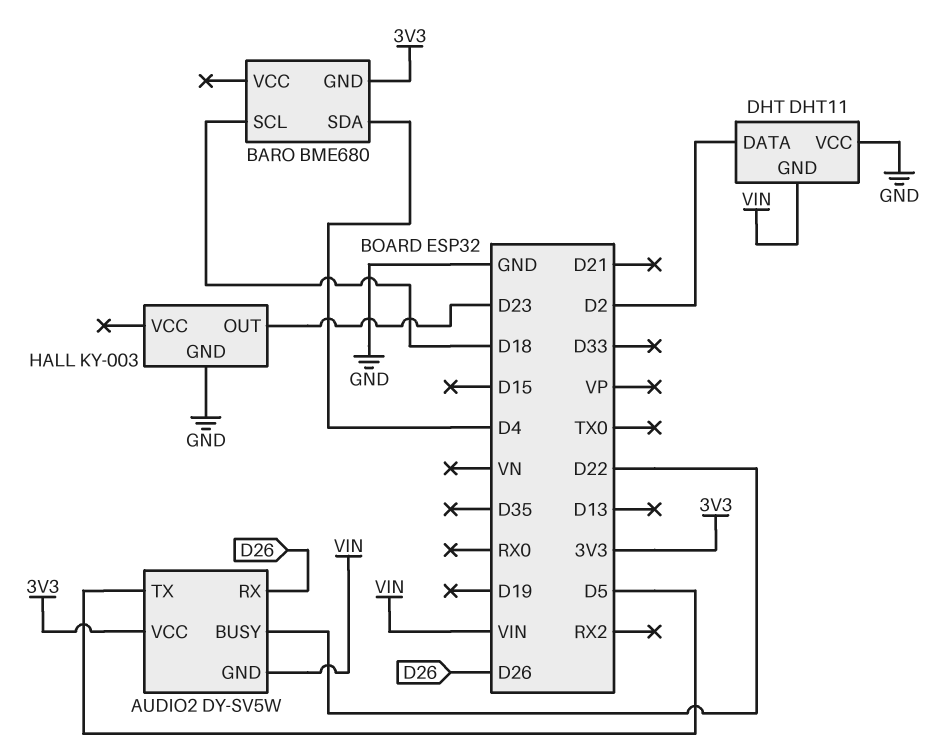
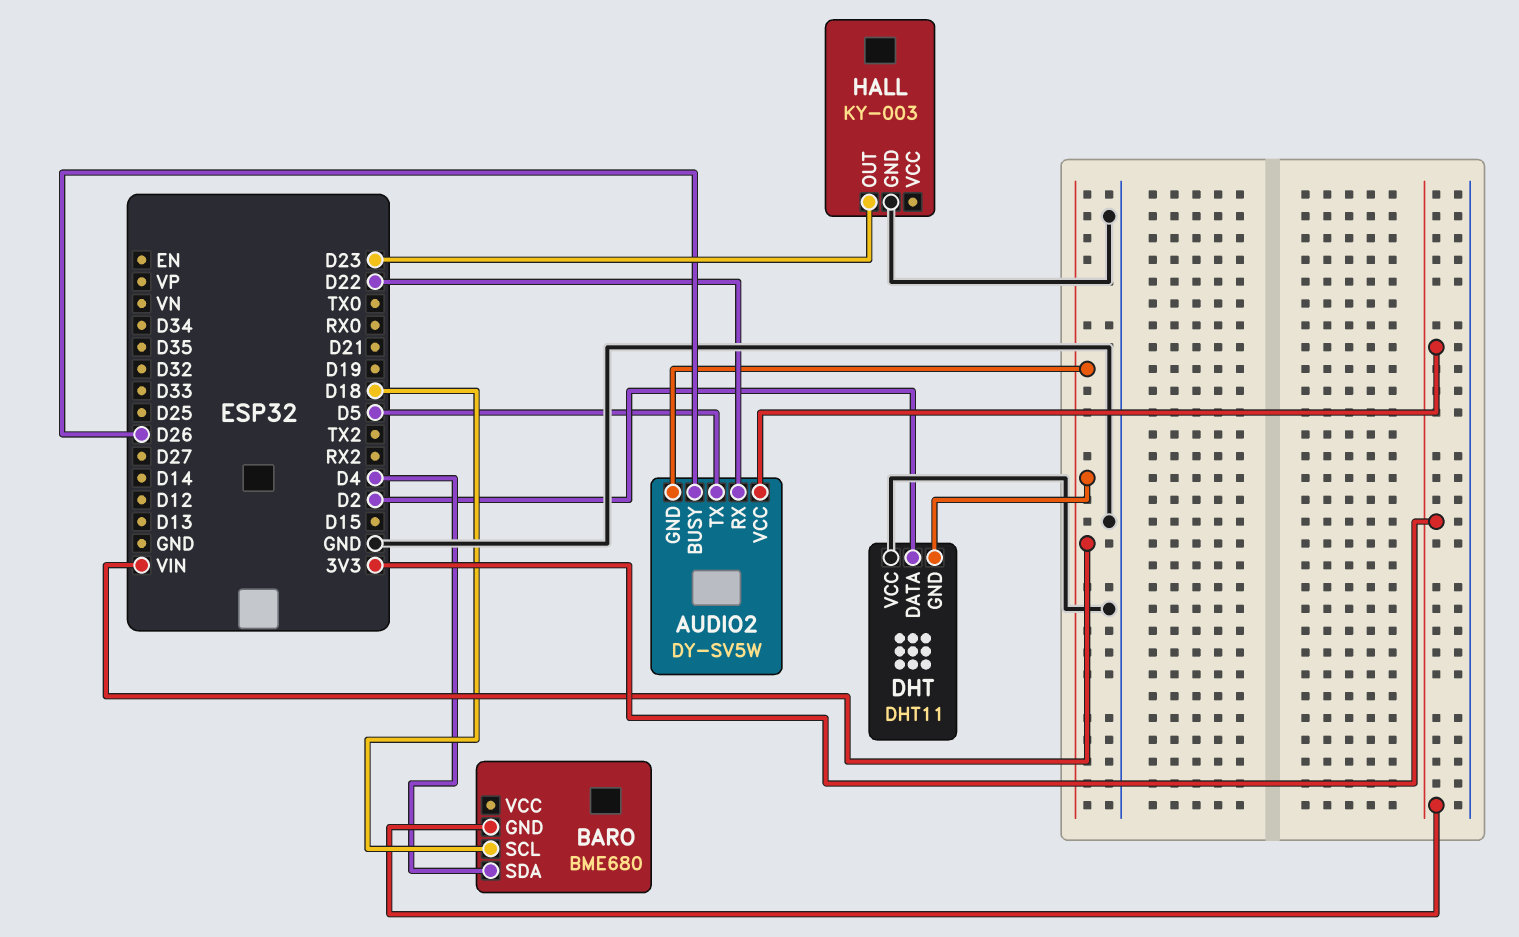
AUDIO2 pin BUSY: D22 -> D26
AUDIO2 pin RX: D26 -> D22

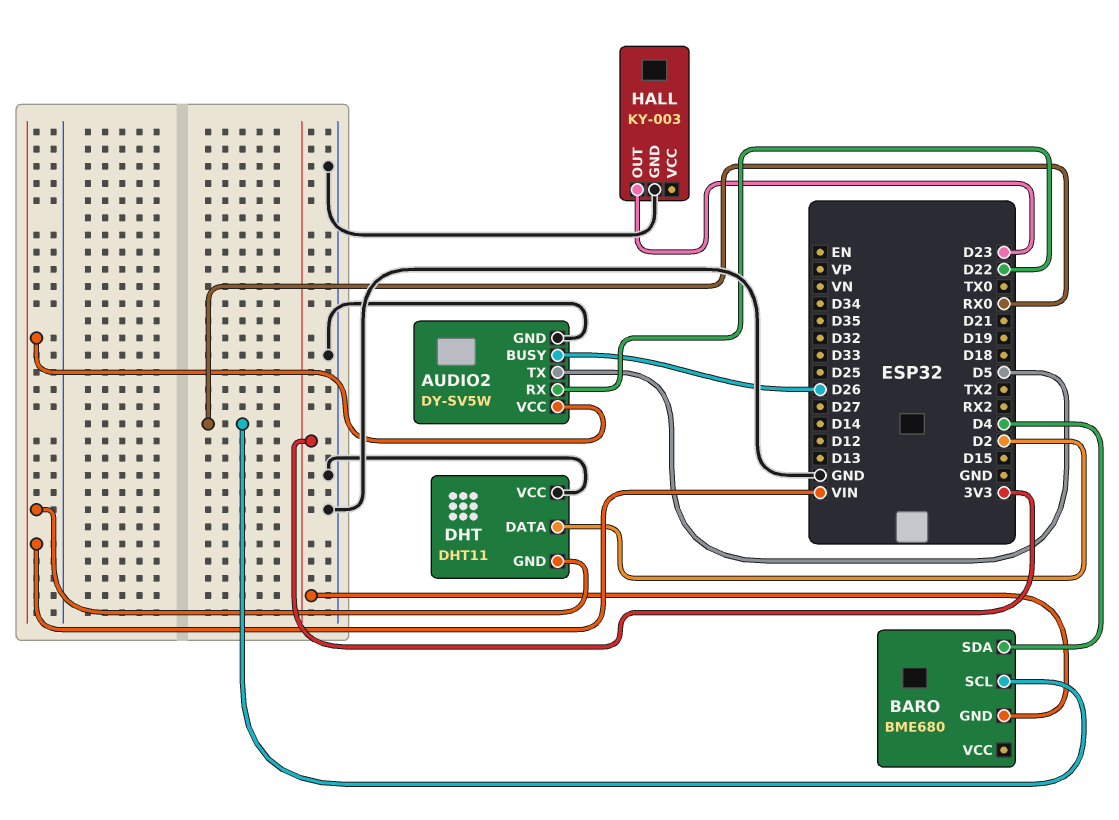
AUDIO2 pin GND: VIN -> GND
AUDIO2 pin VCC: 3V3 -> VIN
BARO pin SCL: D18 -> RX0

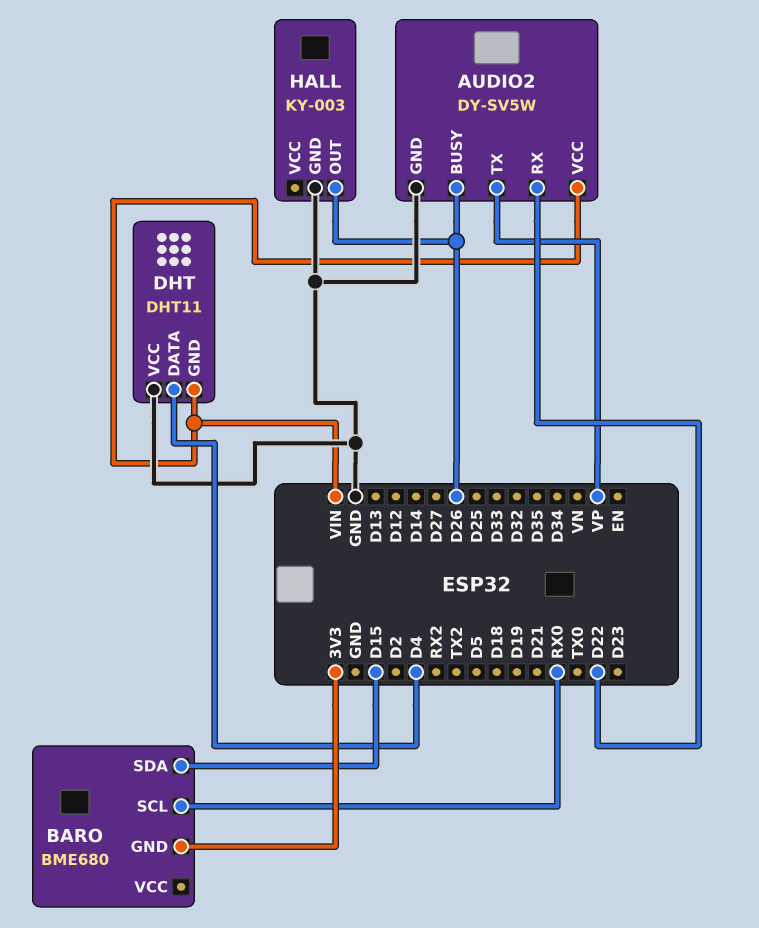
AUDIO2 pin TX: D5 -> VP
BARO pin SDA: D4 -> D15
DHT pin DATA: D2 -> D4
HALL pin OUT: D23 -> D26

